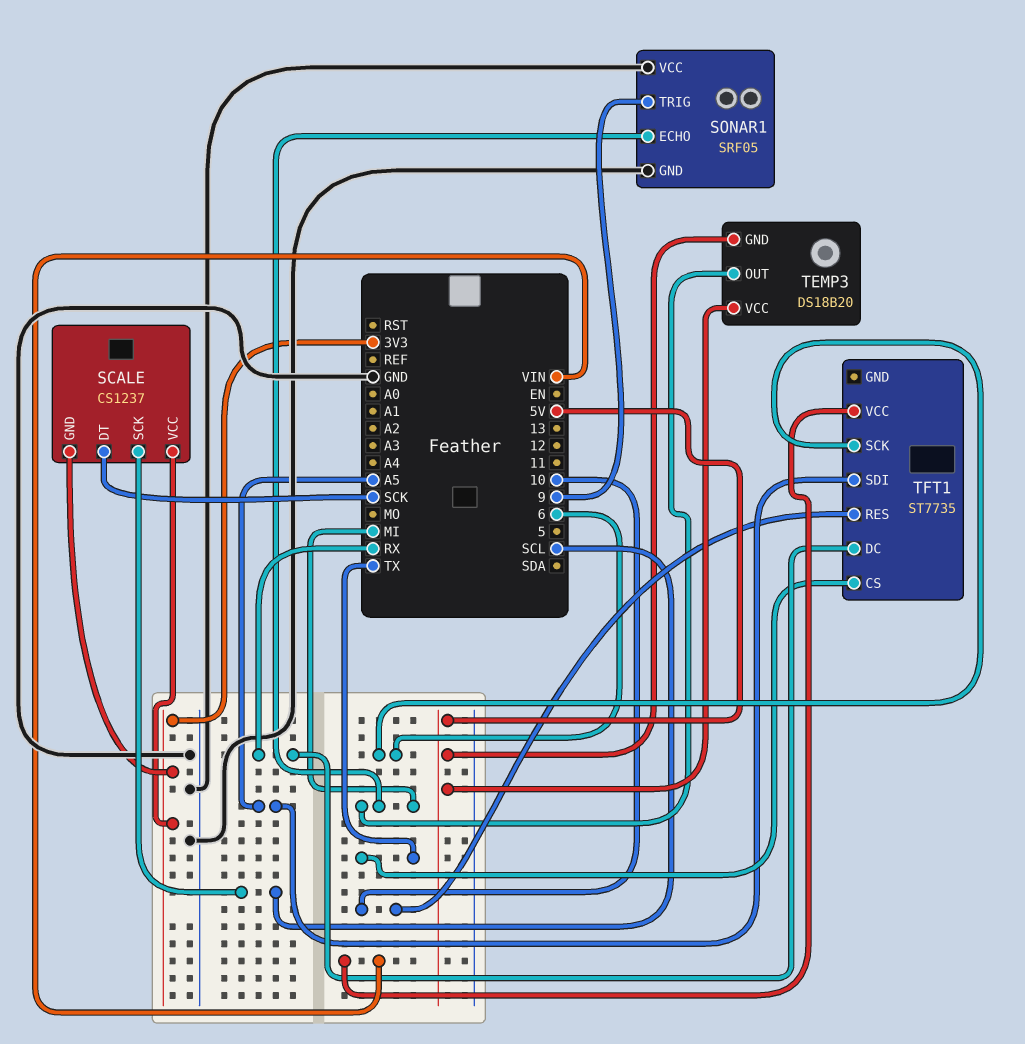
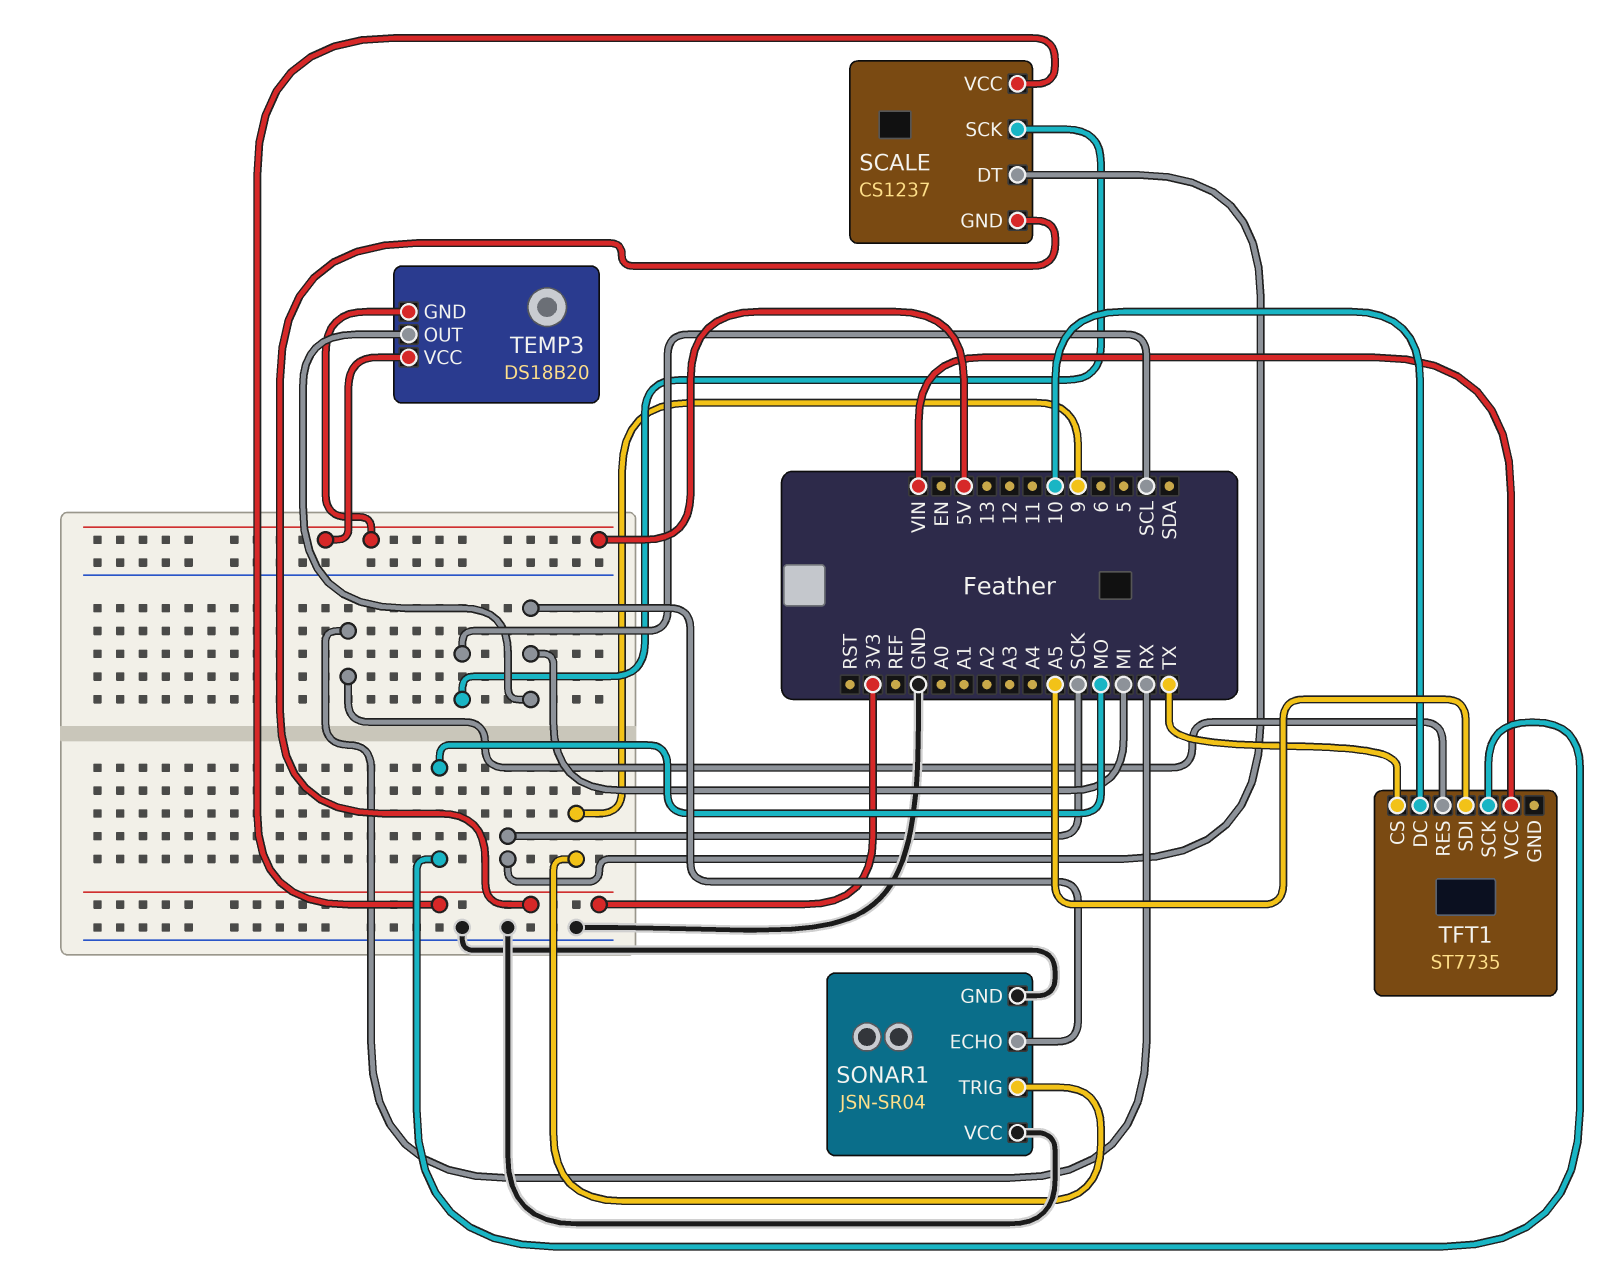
SONAR1: SRF05 -> JSN-SR04
TFT1 pin DC: RX -> 10
TFT1 pin RES: 10 -> RX
TFT1 pin SCK: 6 -> MO

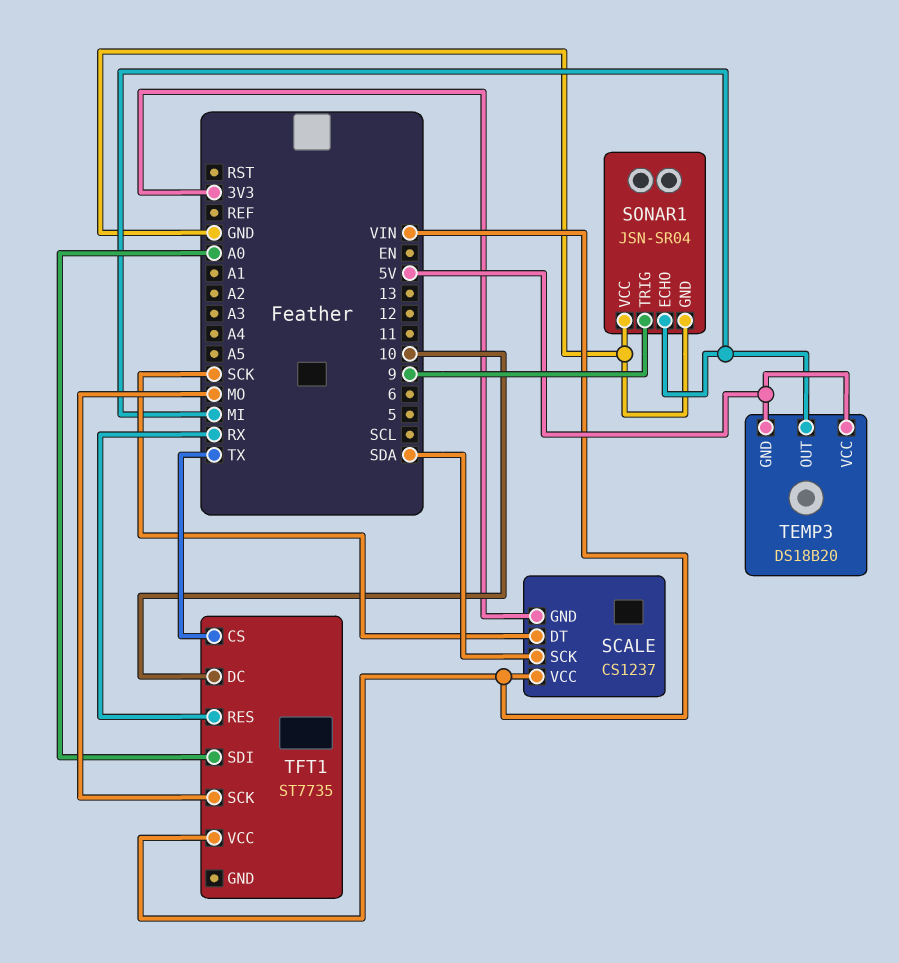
SCALE pin SCK: SCL -> SDA
SCALE pin VCC: 3V3 -> VIN
TFT1 pin SDI: A5 -> A0

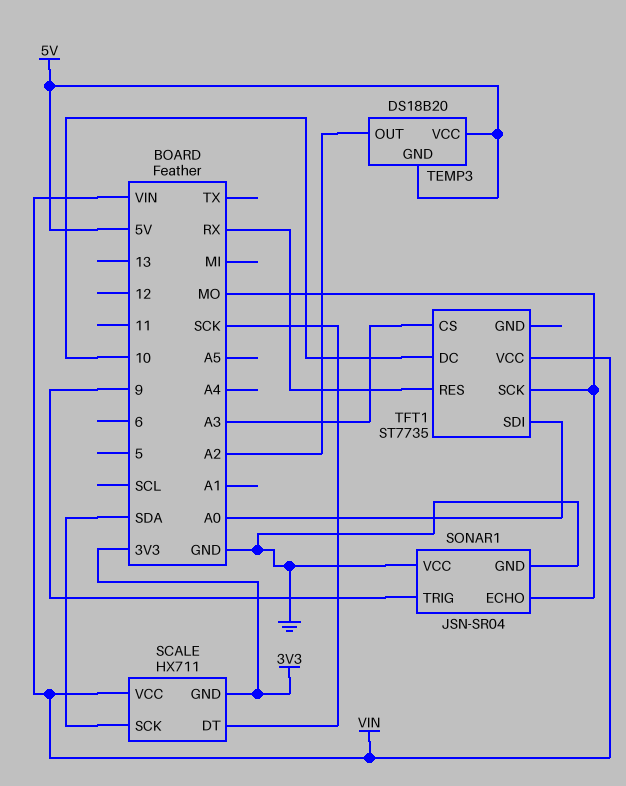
SCALE: CS1237 -> HX711
SONAR1 pin ECHO: MI -> MO
TEMP3 pin OUT: MI -> A2
TFT1 pin CS: TX -> A3

